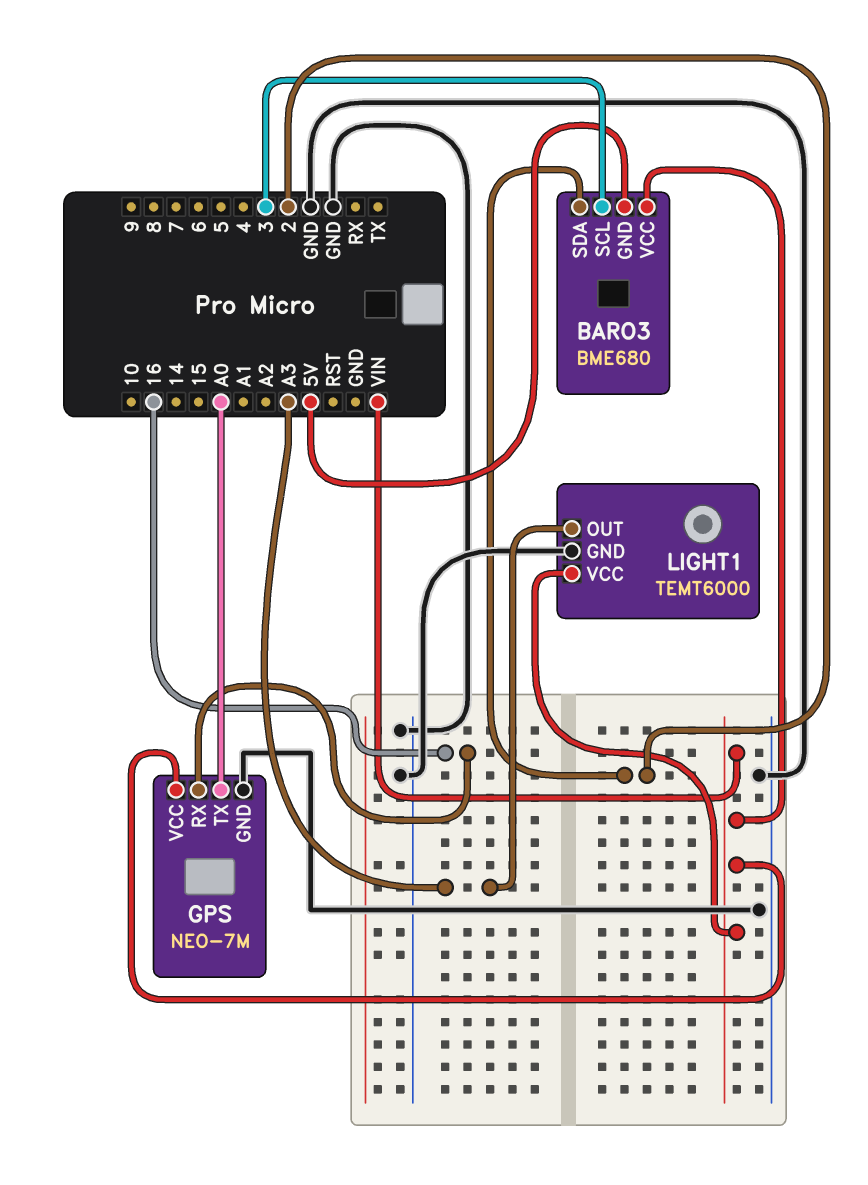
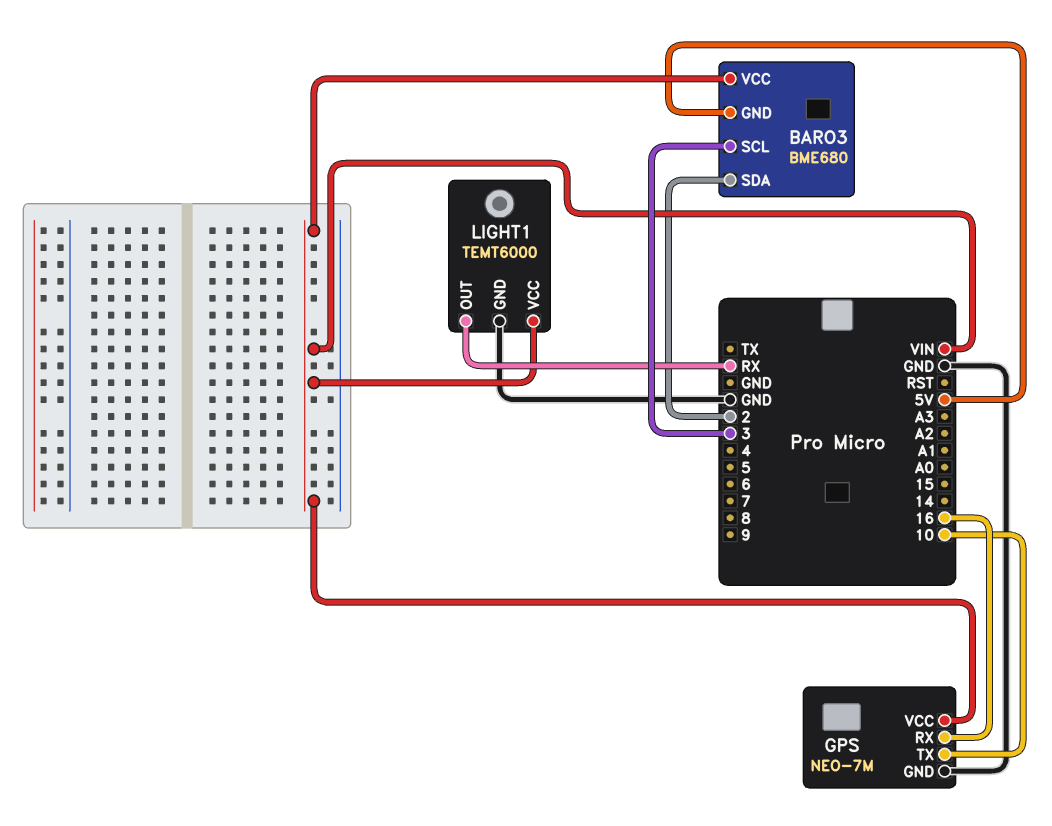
GPS pin TX: A0 -> 10
LIGHT1 pin OUT: A3 -> RX

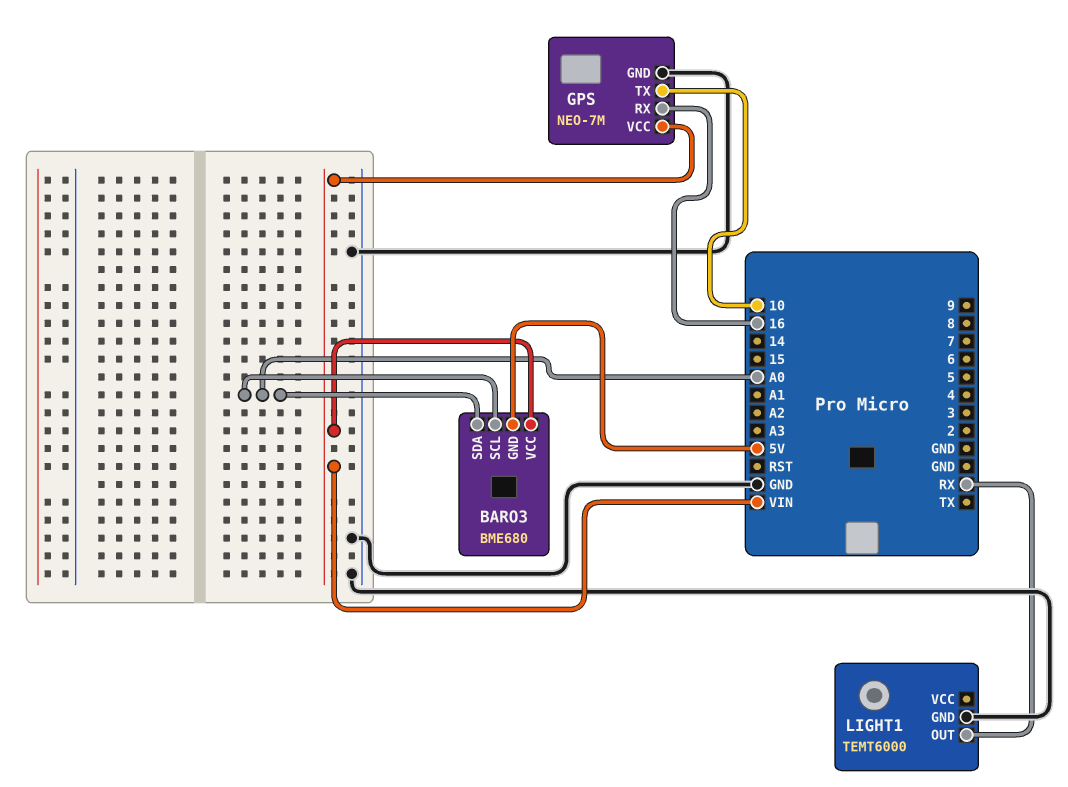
BARO3 pin SCL: 3 -> A0
BARO3 pin SDA: 2 -> A0
LIGHT1 pin VCC: VIN -> none

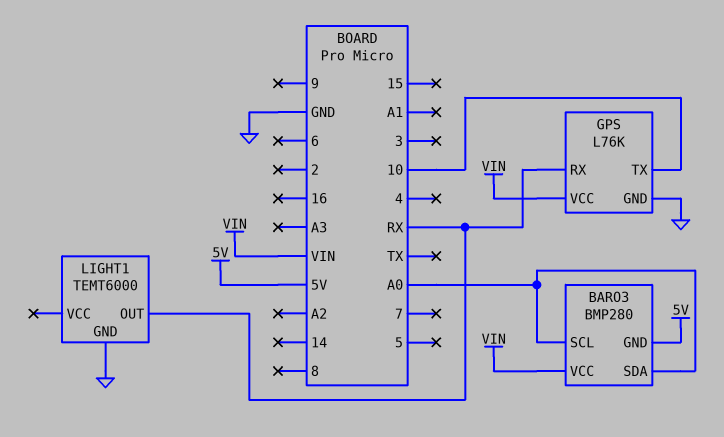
BARO3: BME680 -> BMP280
GPS: NEO-7M -> L76K
GPS pin RX: 16 -> RX

